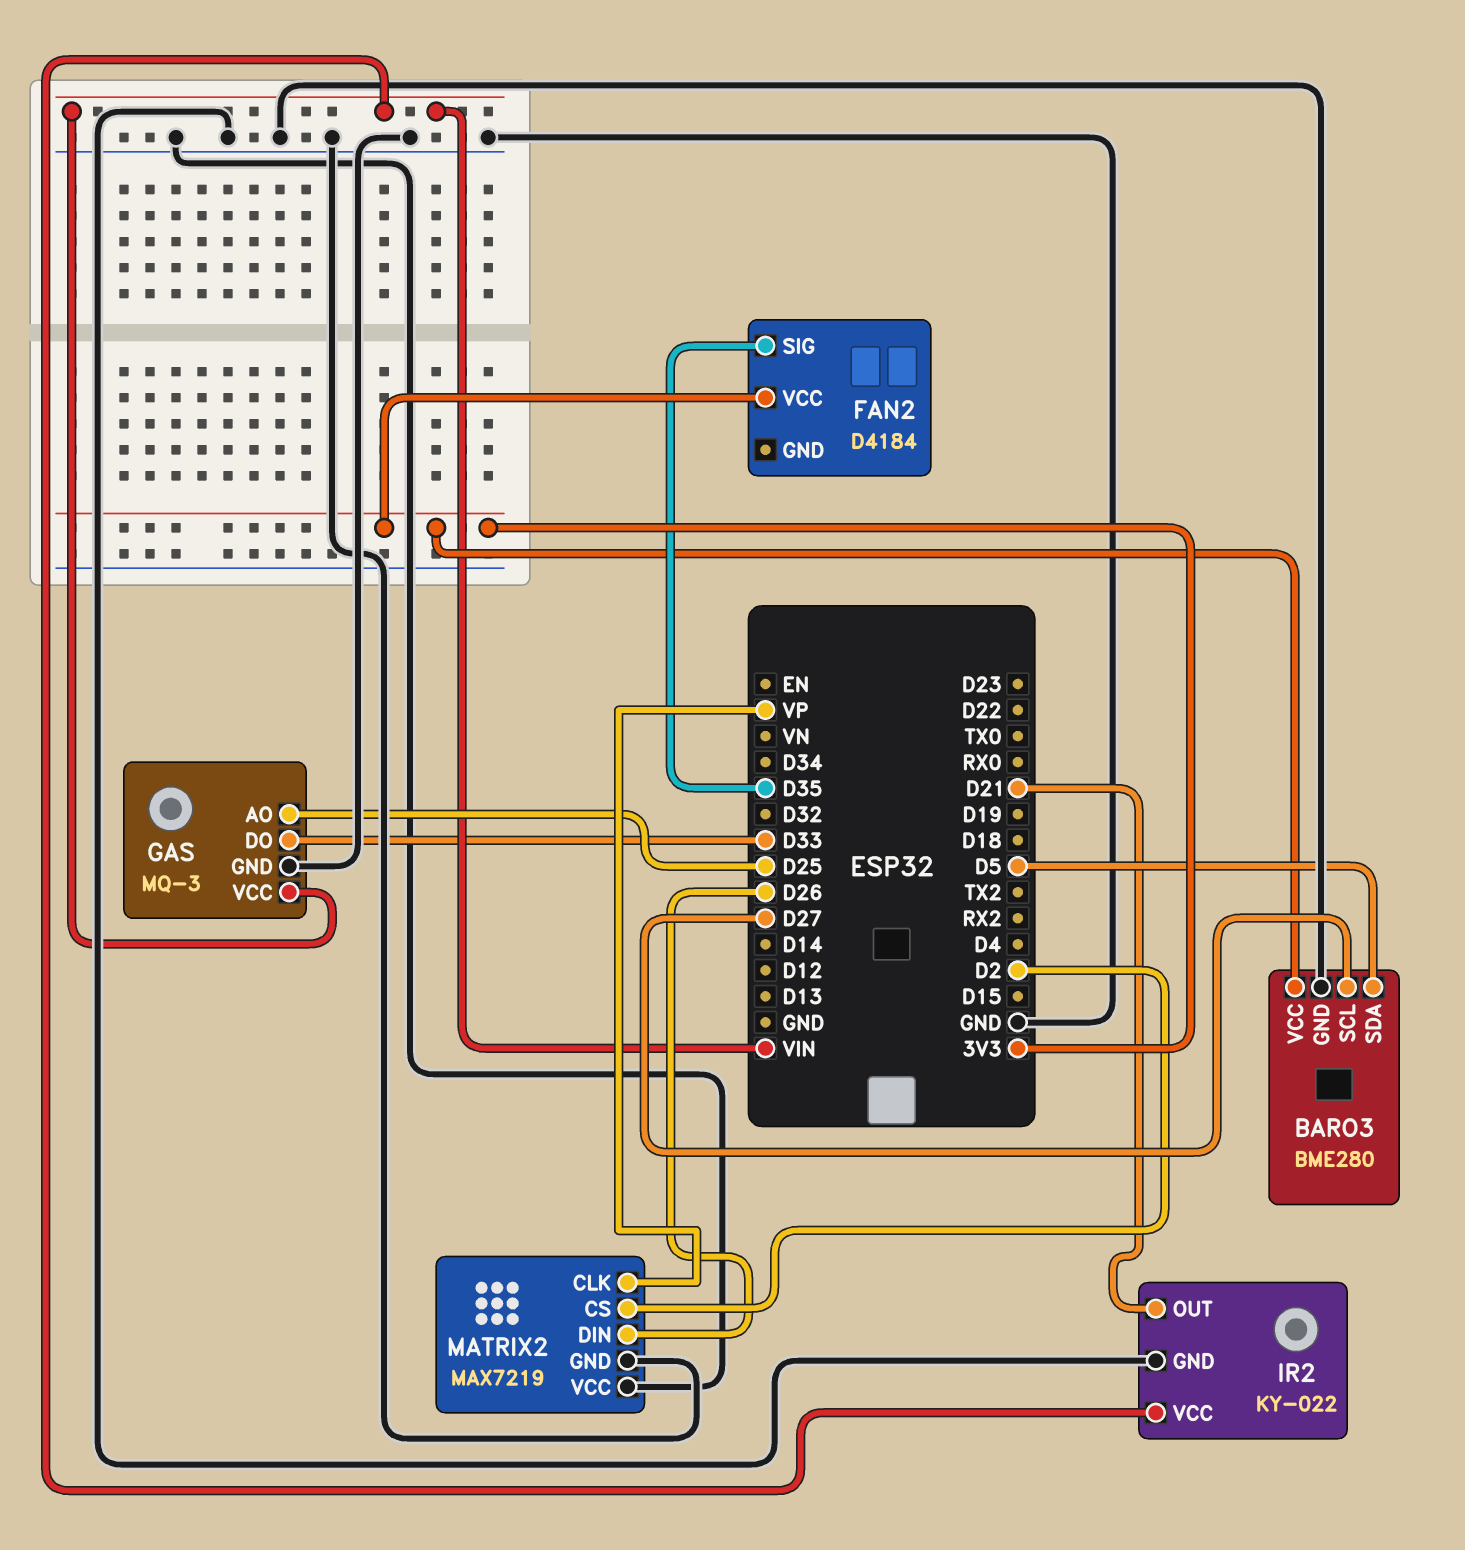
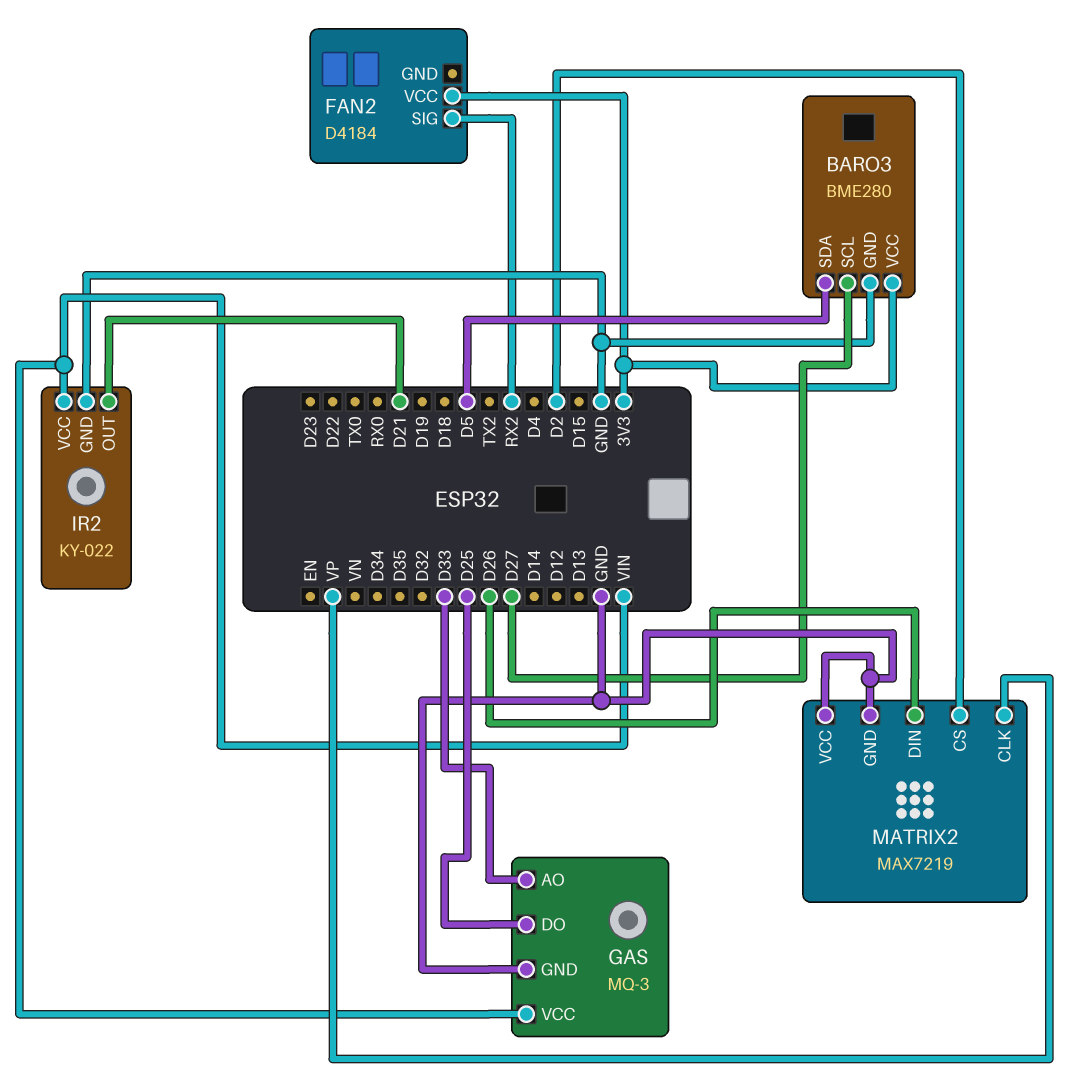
FAN2 pin SIG: D35 -> RX2
GAS pin AO: D25 -> D33
GAS pin DO: D33 -> D25

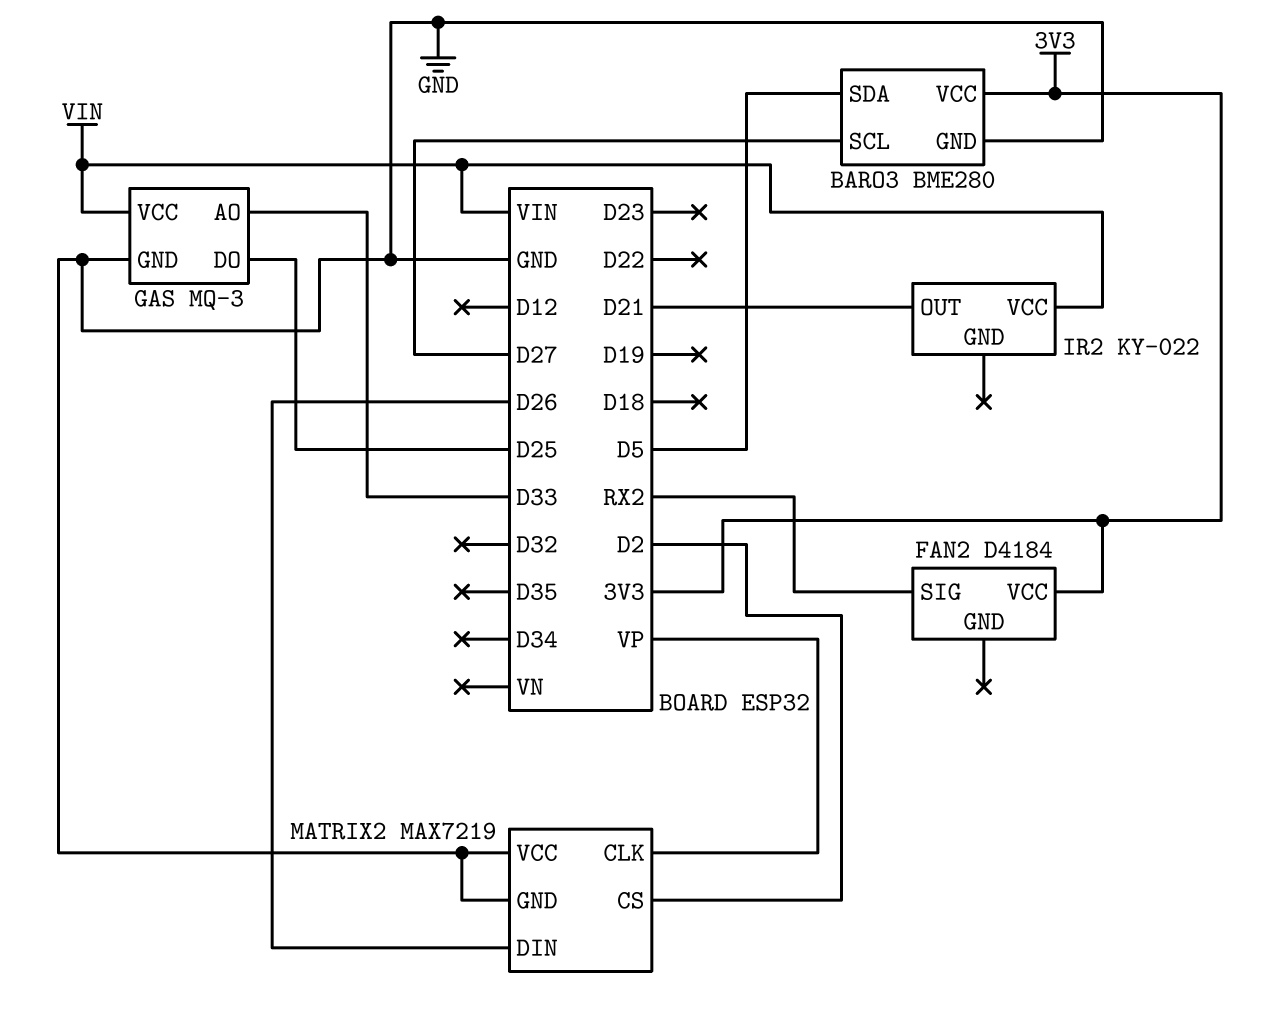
IR2 pin GND: GND -> none

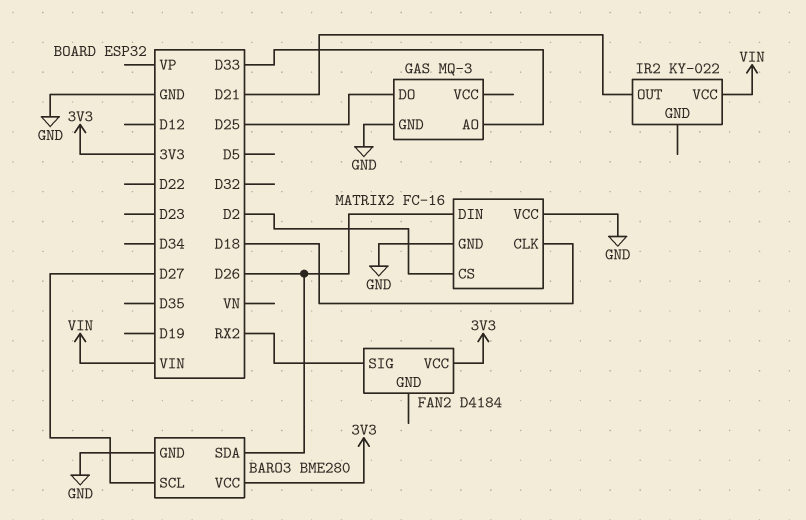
BARO3 pin SDA: D5 -> D26
GAS pin VCC: VIN -> none
MATRIX2: MAX7219 -> FC-16
MATRIX2 pin CLK: VP -> D18

